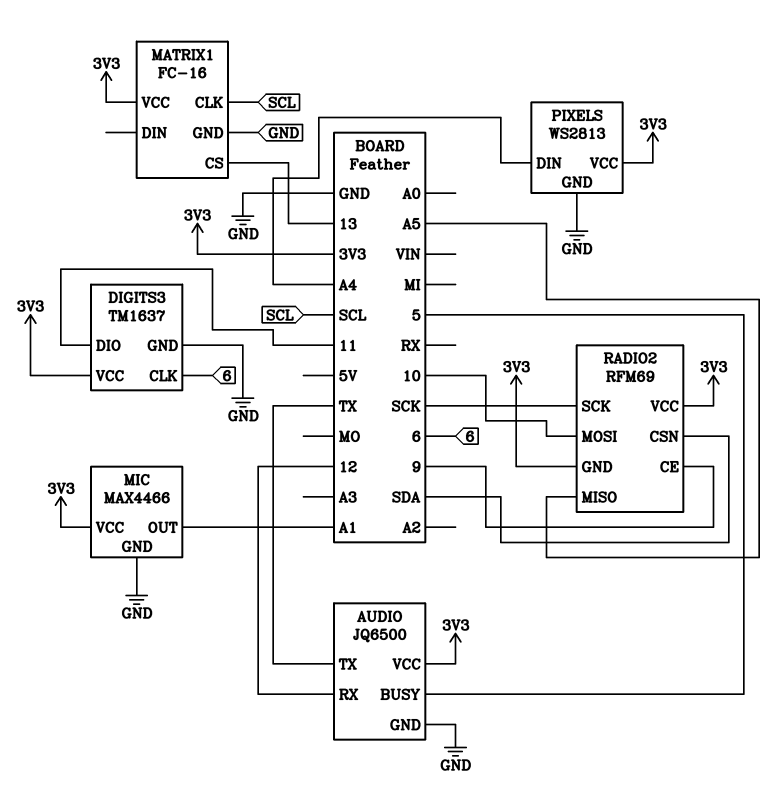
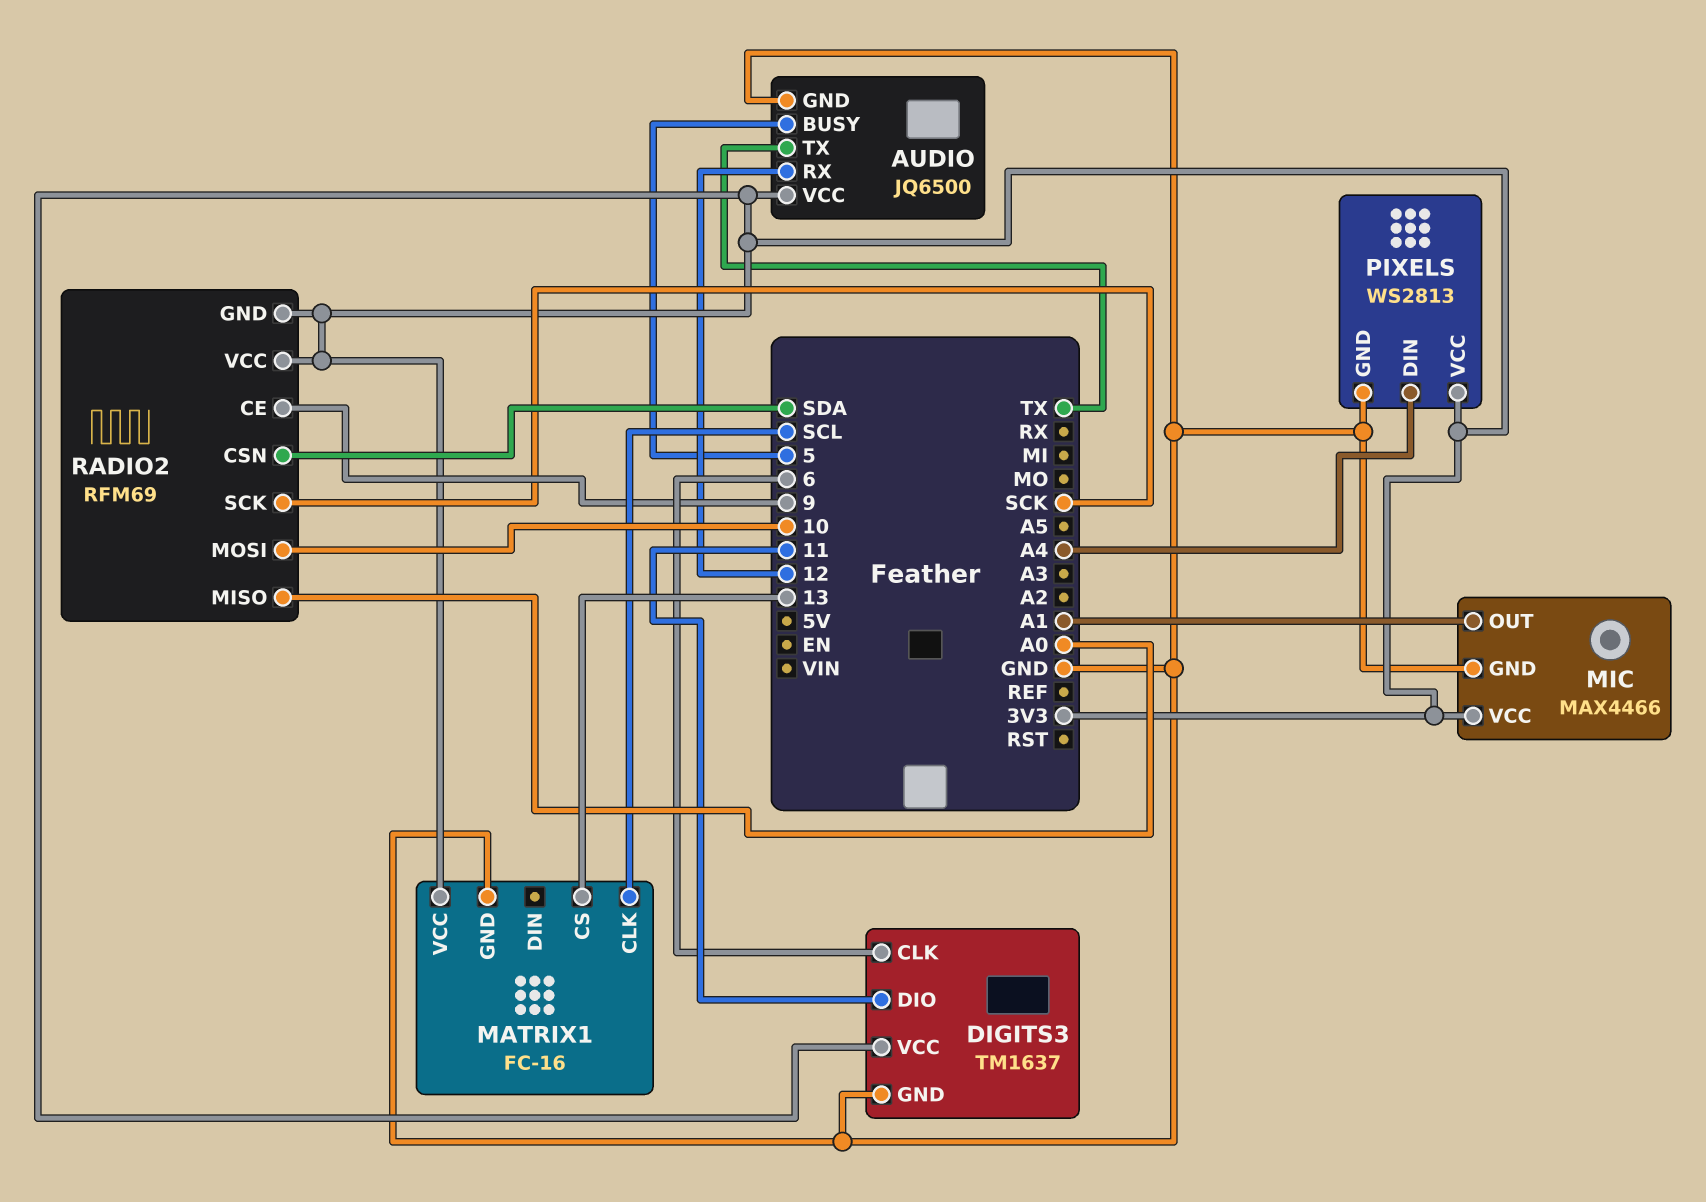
RADIO2 pin MISO: A5 -> A0

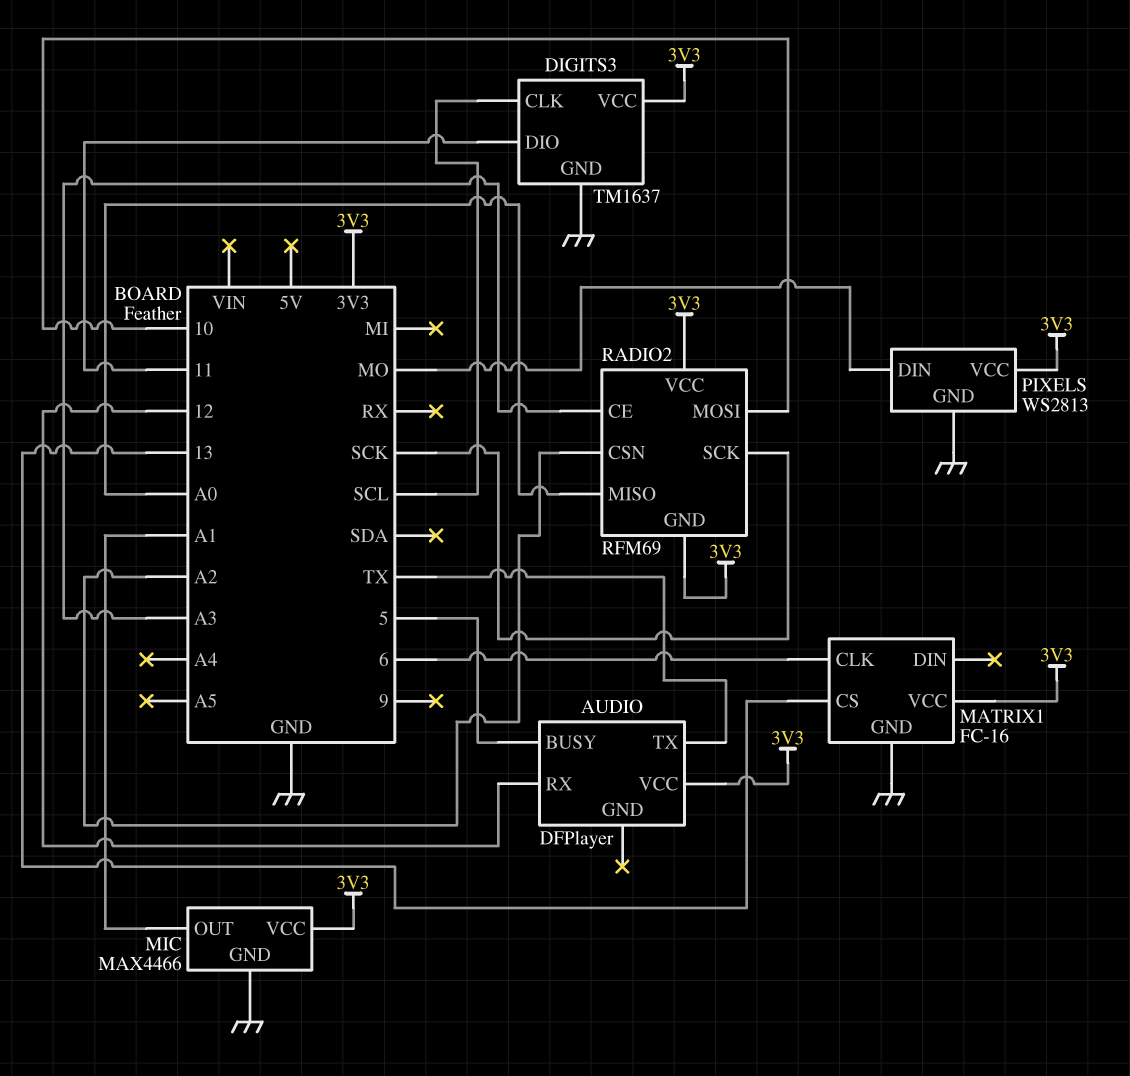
AUDIO: JQ6500 -> DFPlayer
AUDIO pin GND: GND -> none
DIGITS3 pin CLK: 6 -> SCL
MATRIX1 pin CLK: SCL -> 6
PIXELS pin DIN: A4 -> MO
RADIO2 pin CE: 9 -> A3
RADIO2 pin CSN: SDA -> A2

